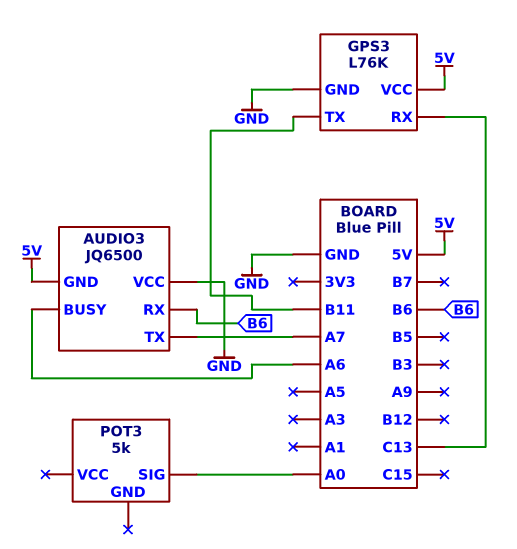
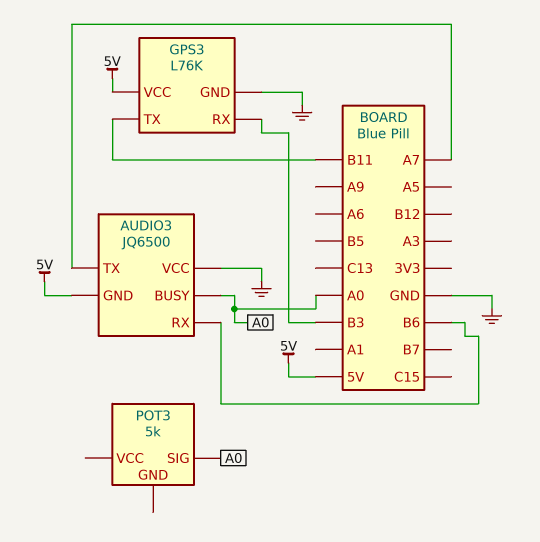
AUDIO3 pin BUSY: A6 -> A0
GPS3 pin RX: C13 -> B3

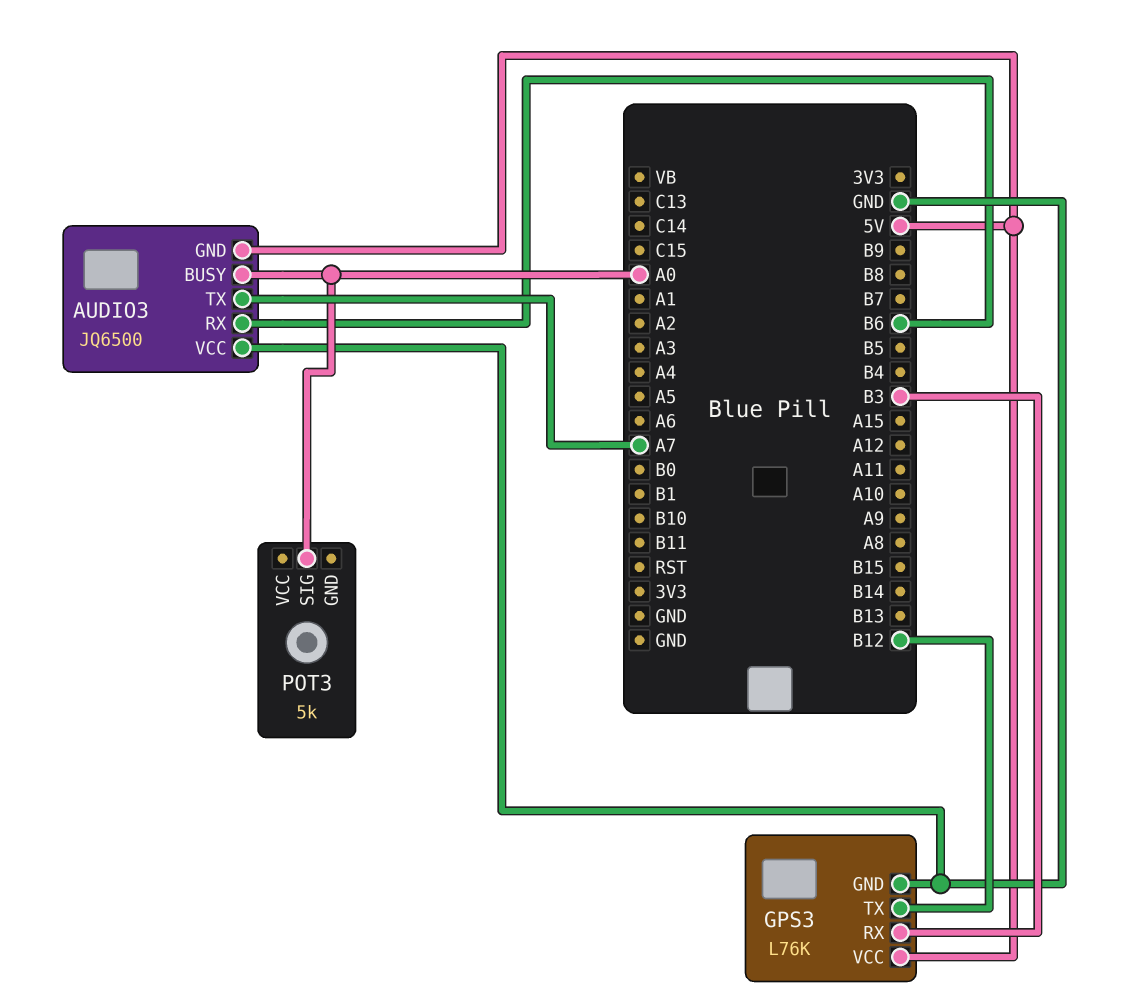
GPS3 pin TX: B11 -> B12

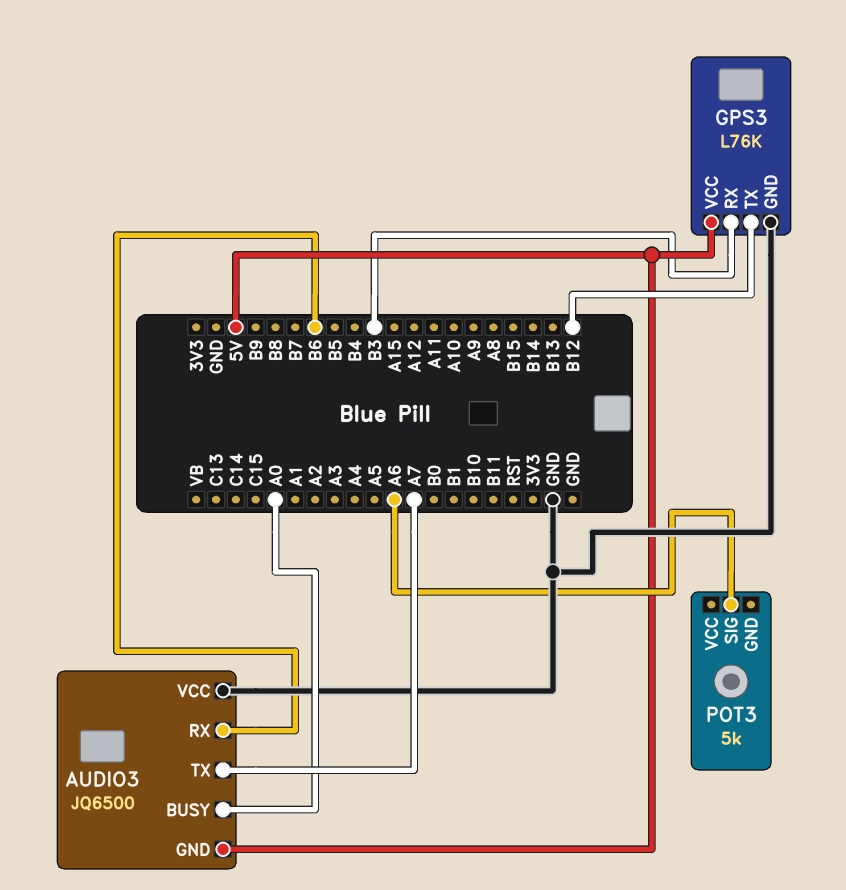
POT3 pin SIG: A0 -> A6

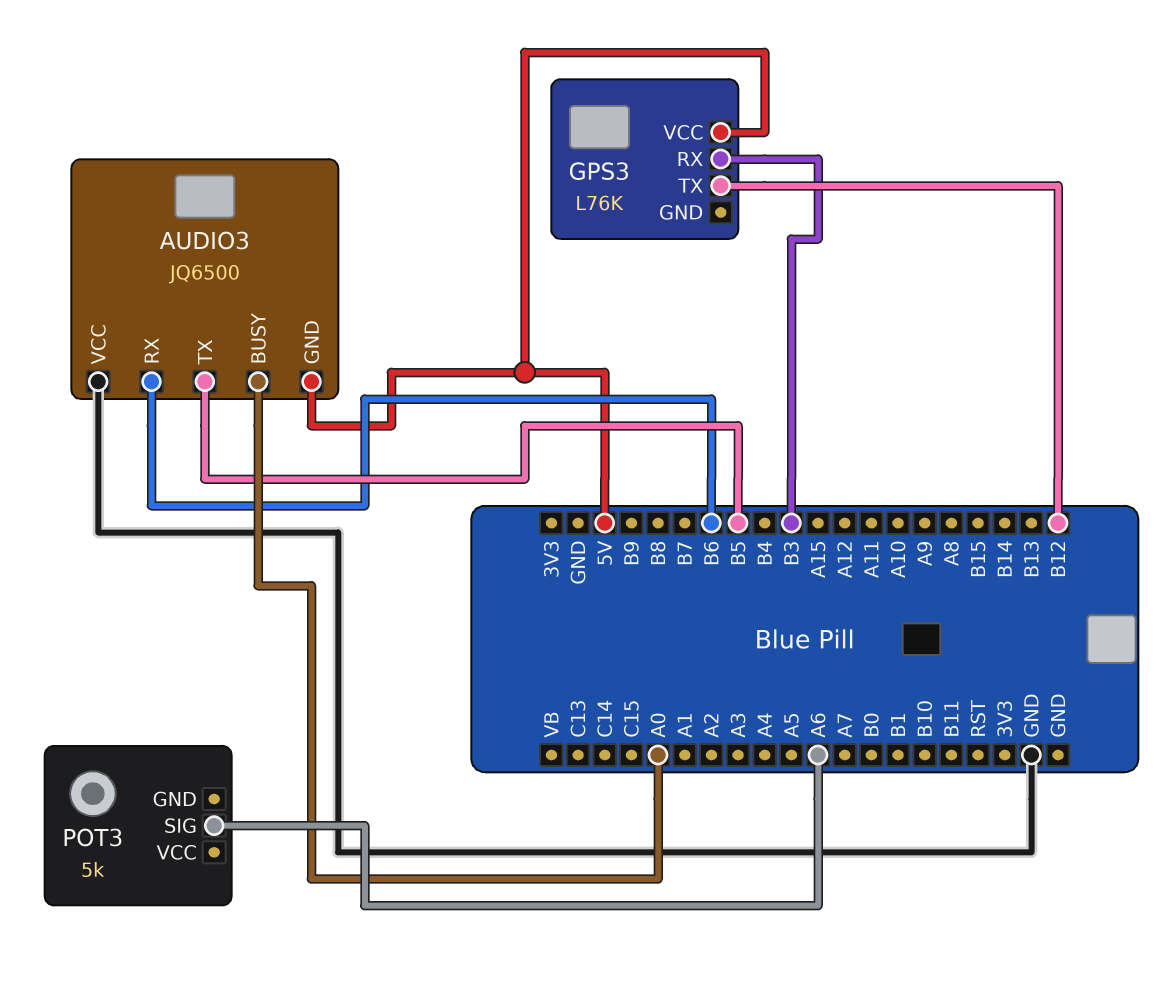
AUDIO3 pin TX: A7 -> B5
GPS3 pin GND: GND -> none

